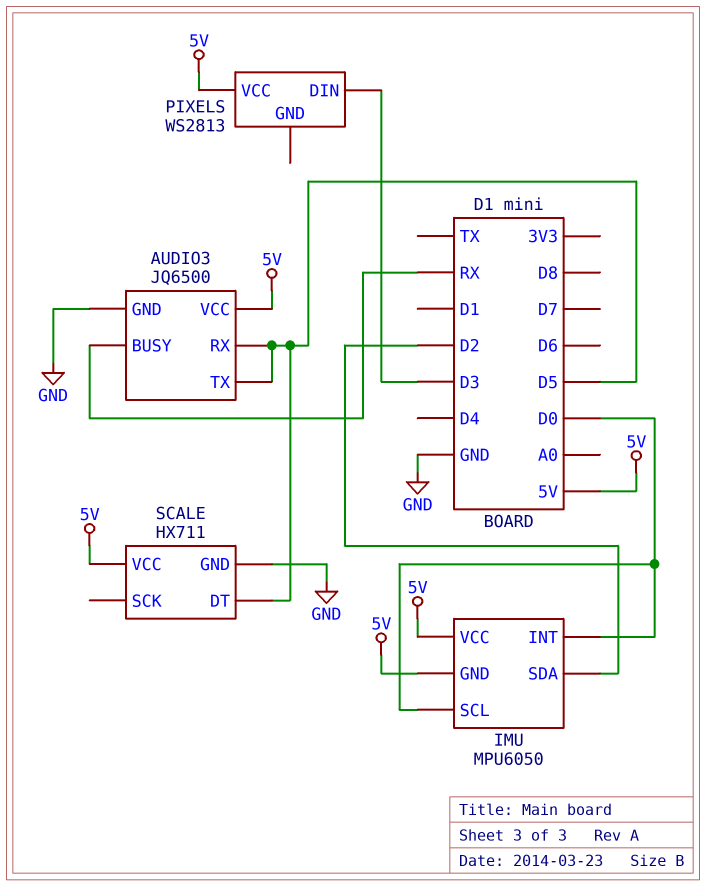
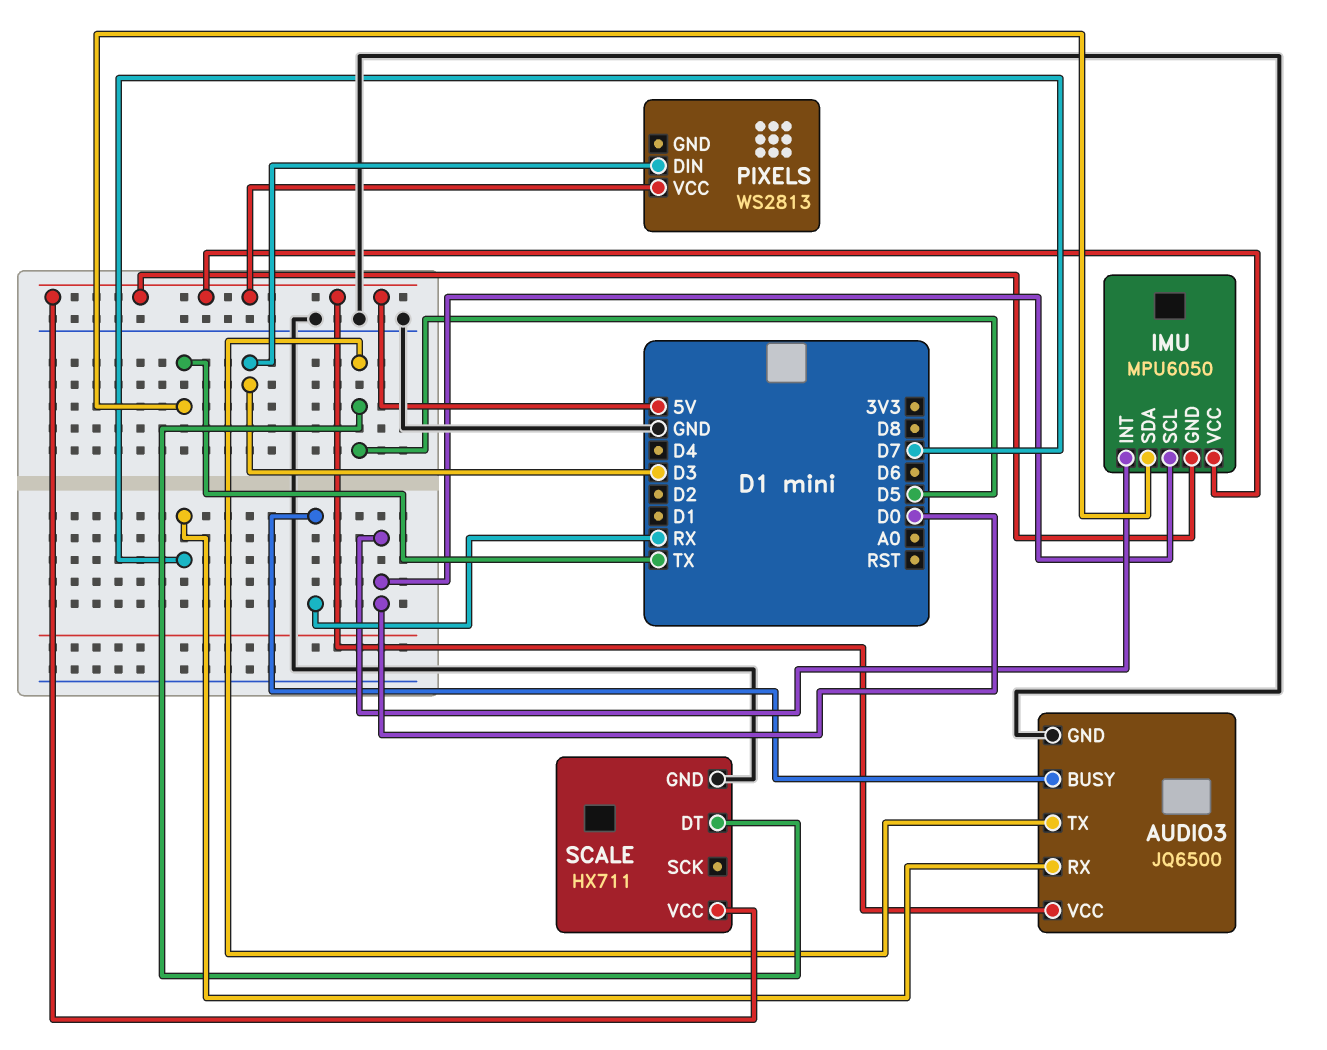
AUDIO3 pin RX: D5 -> D7
IMU pin SDA: D2 -> TX

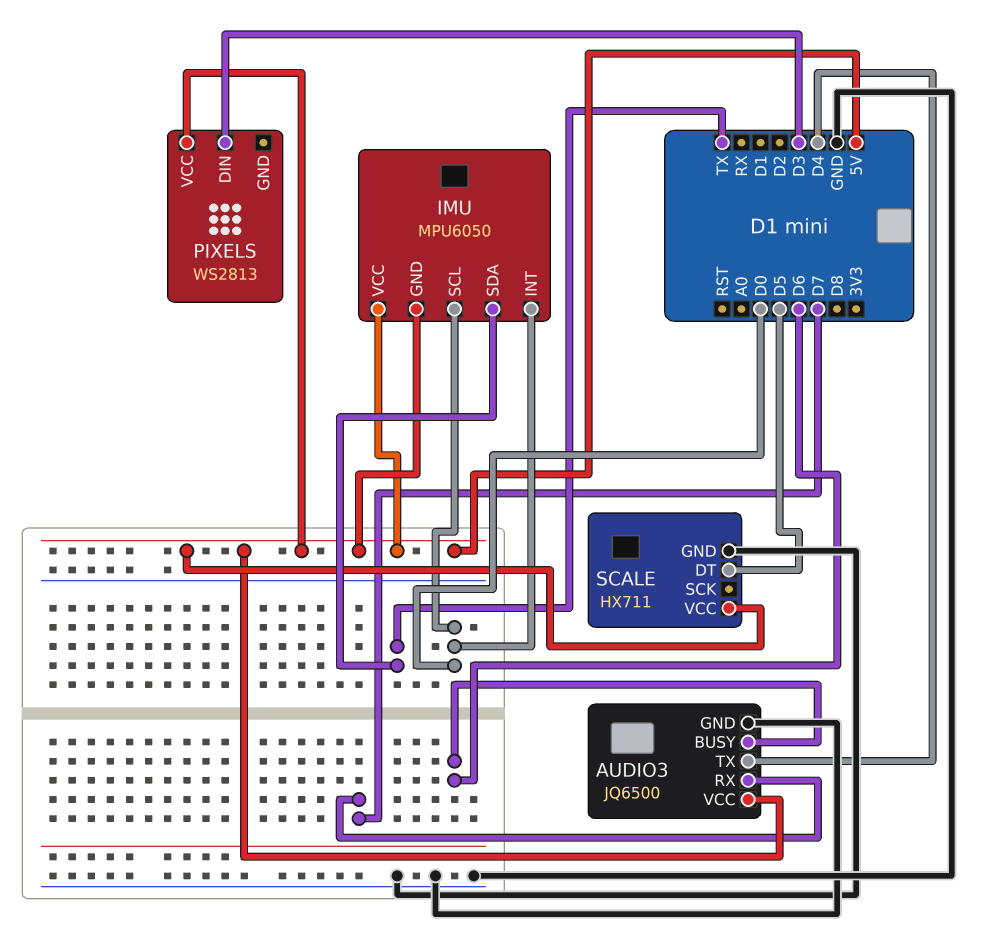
AUDIO3 pin BUSY: RX -> D6
AUDIO3 pin TX: D5 -> D4

